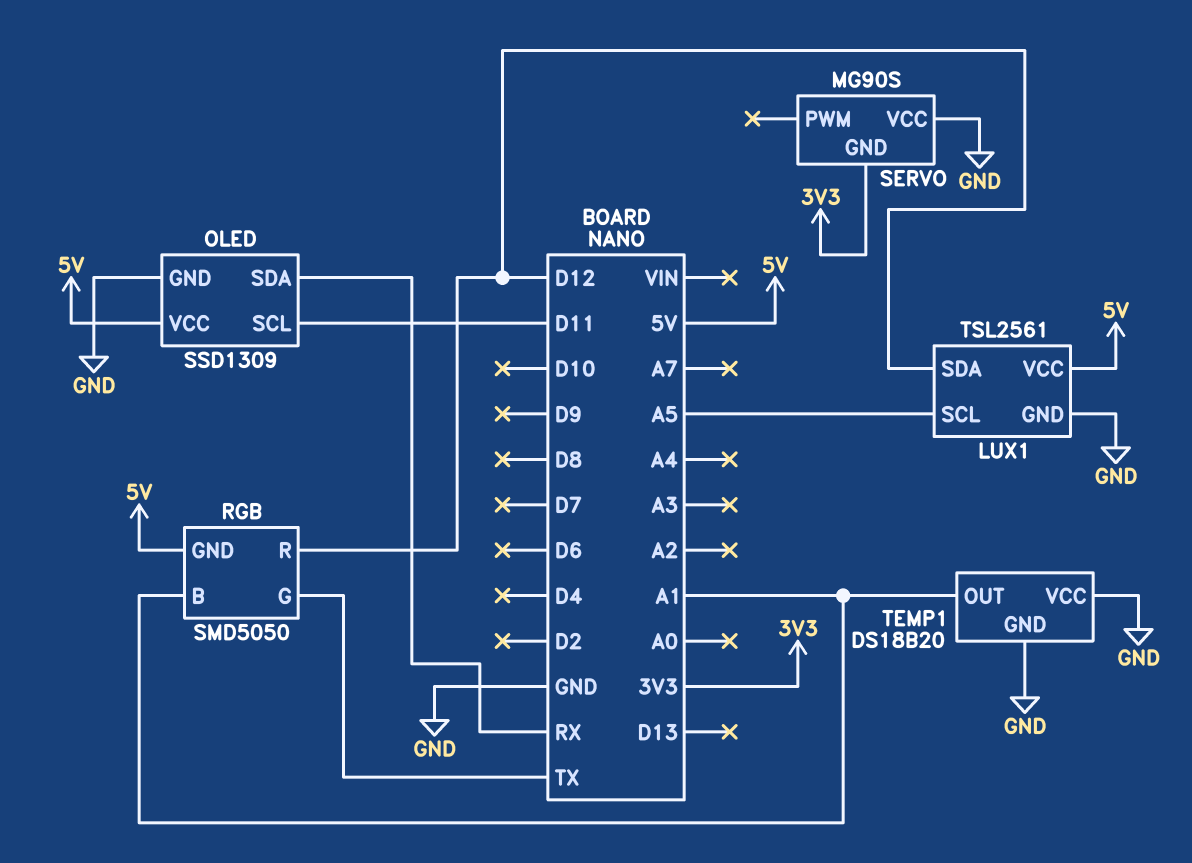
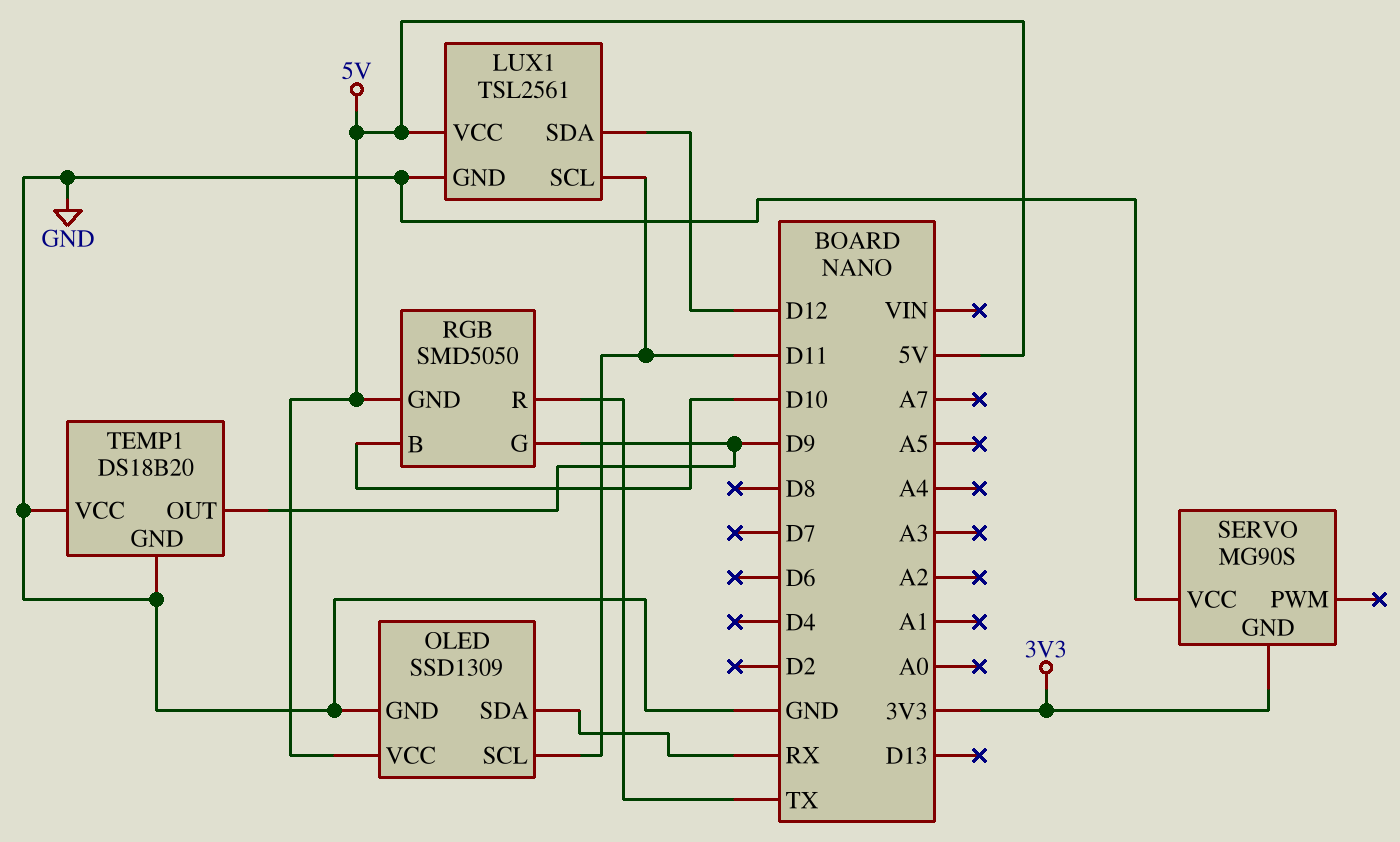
LUX1 pin SCL: A5 -> D11
RGB pin B: A1 -> D10
RGB pin G: TX -> D9
RGB pin R: D12 -> TX
TEMP1 pin OUT: A1 -> D9

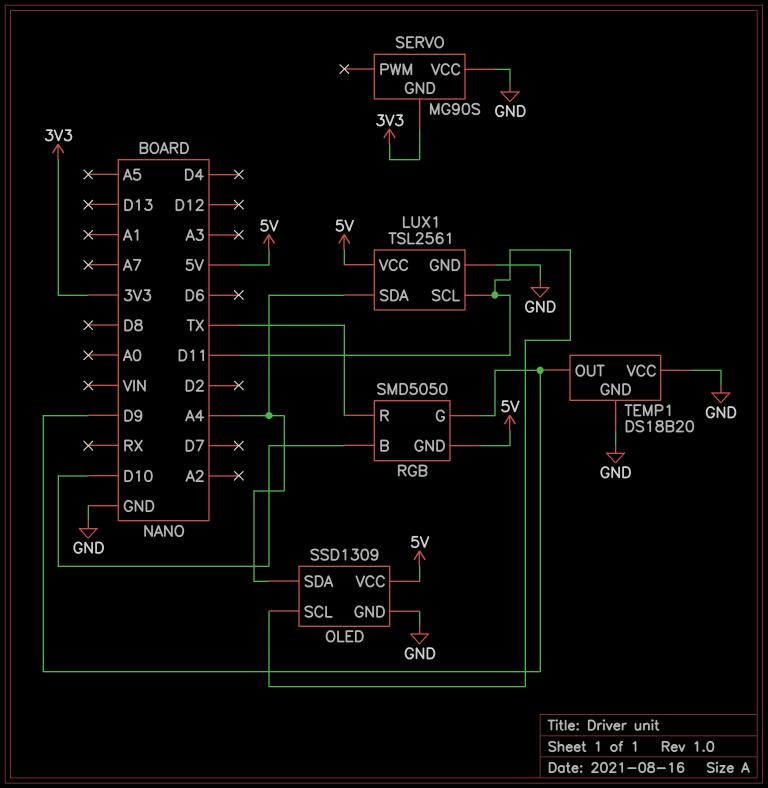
LUX1 pin SDA: D12 -> A4
OLED pin SDA: RX -> A4

